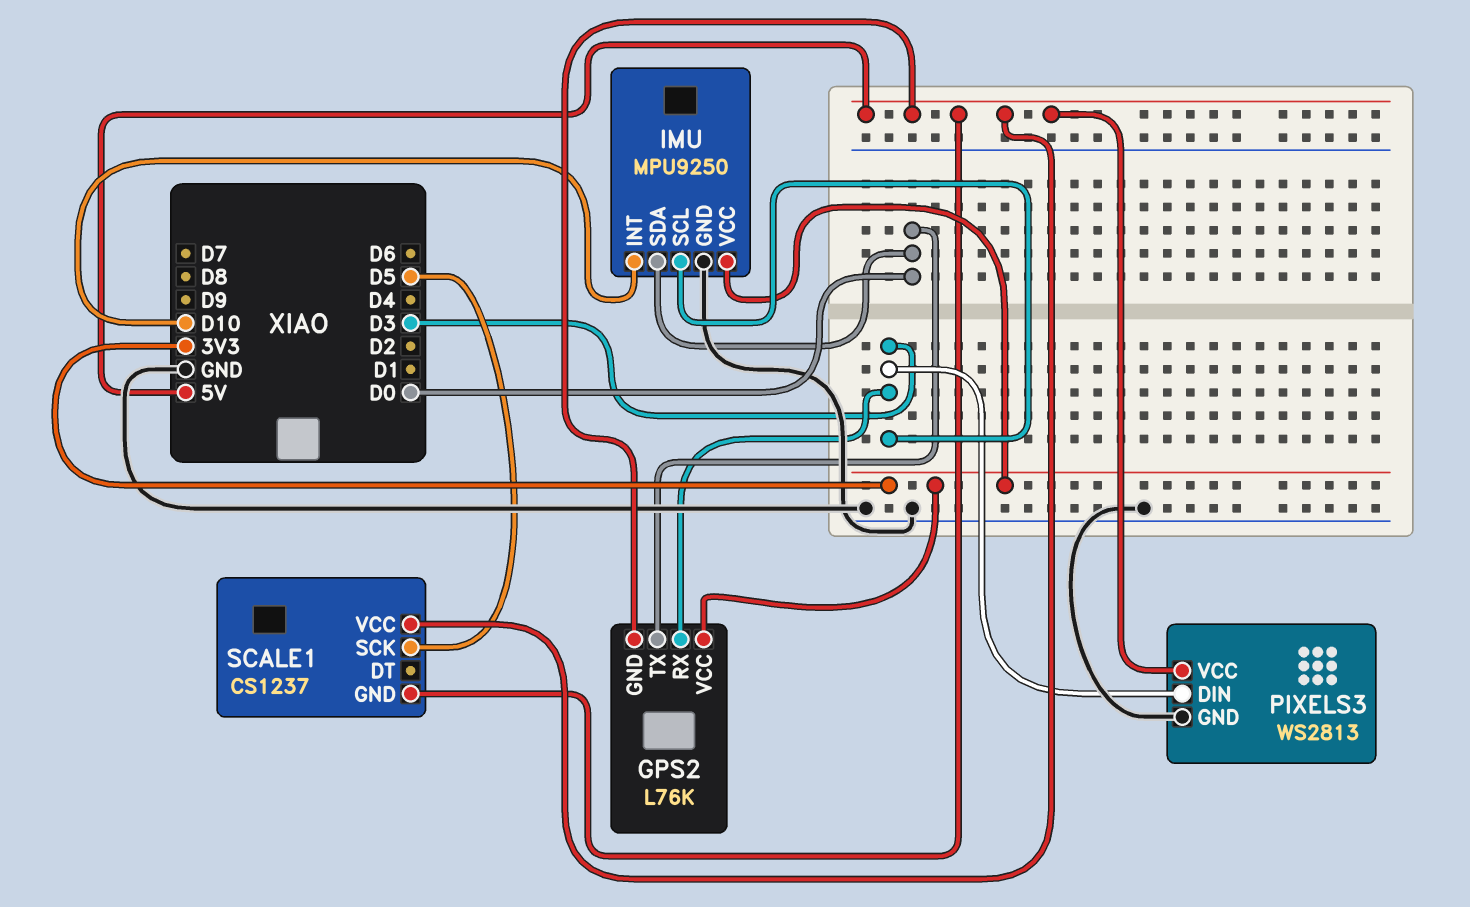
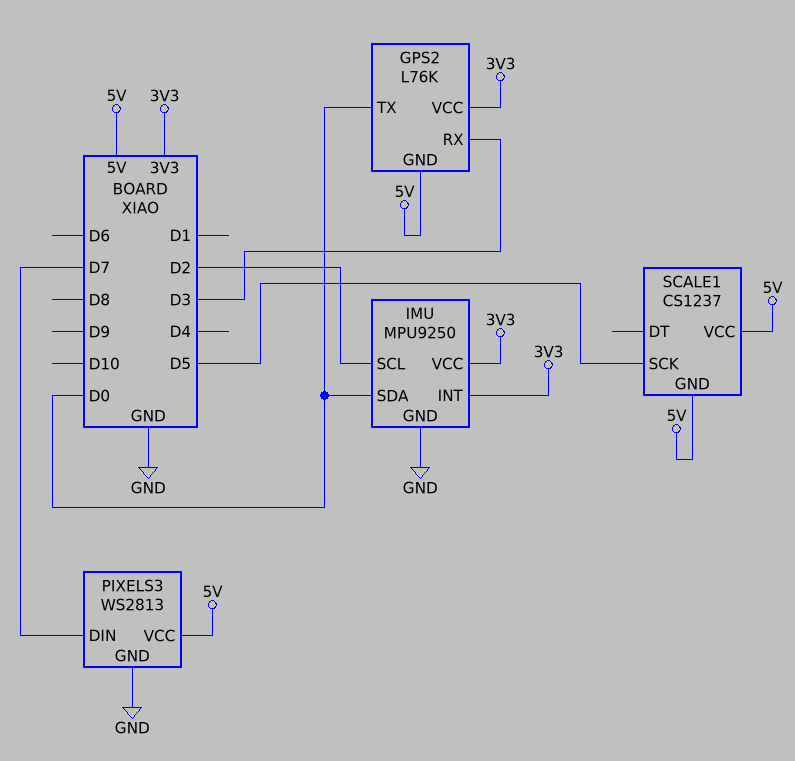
IMU pin INT: D10 -> 3V3
IMU pin SCL: D3 -> D2
PIXELS3 pin DIN: D3 -> D7

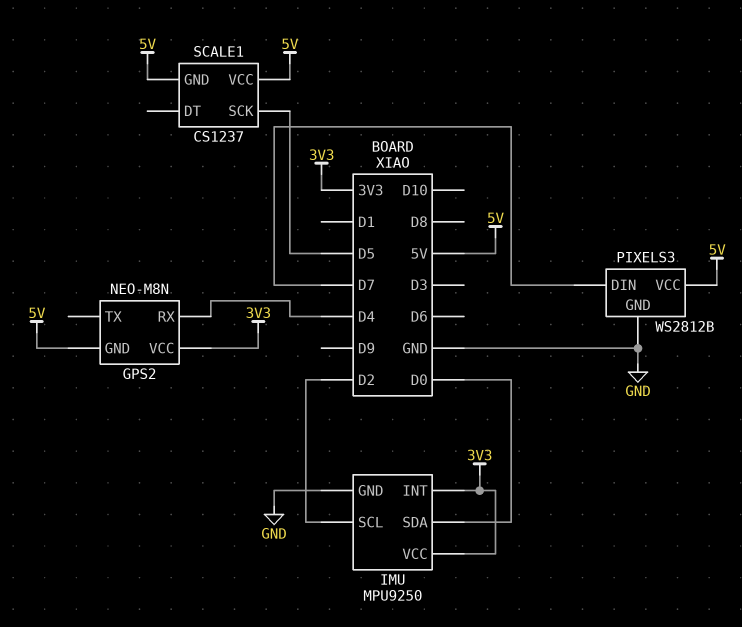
GPS2: L76K -> NEO-M8N
GPS2 pin RX: D3 -> D4
GPS2 pin TX: D0 -> none
PIXELS3: WS2813 -> WS2812B

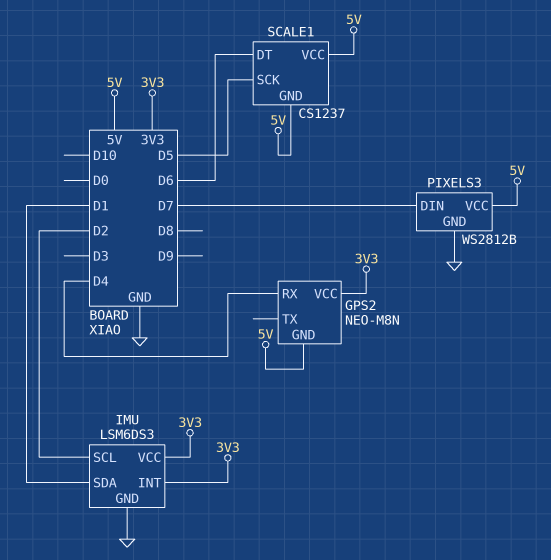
IMU: MPU9250 -> LSM6DS3
IMU pin SDA: D0 -> D1
SCALE1 pin DT: none -> D6

